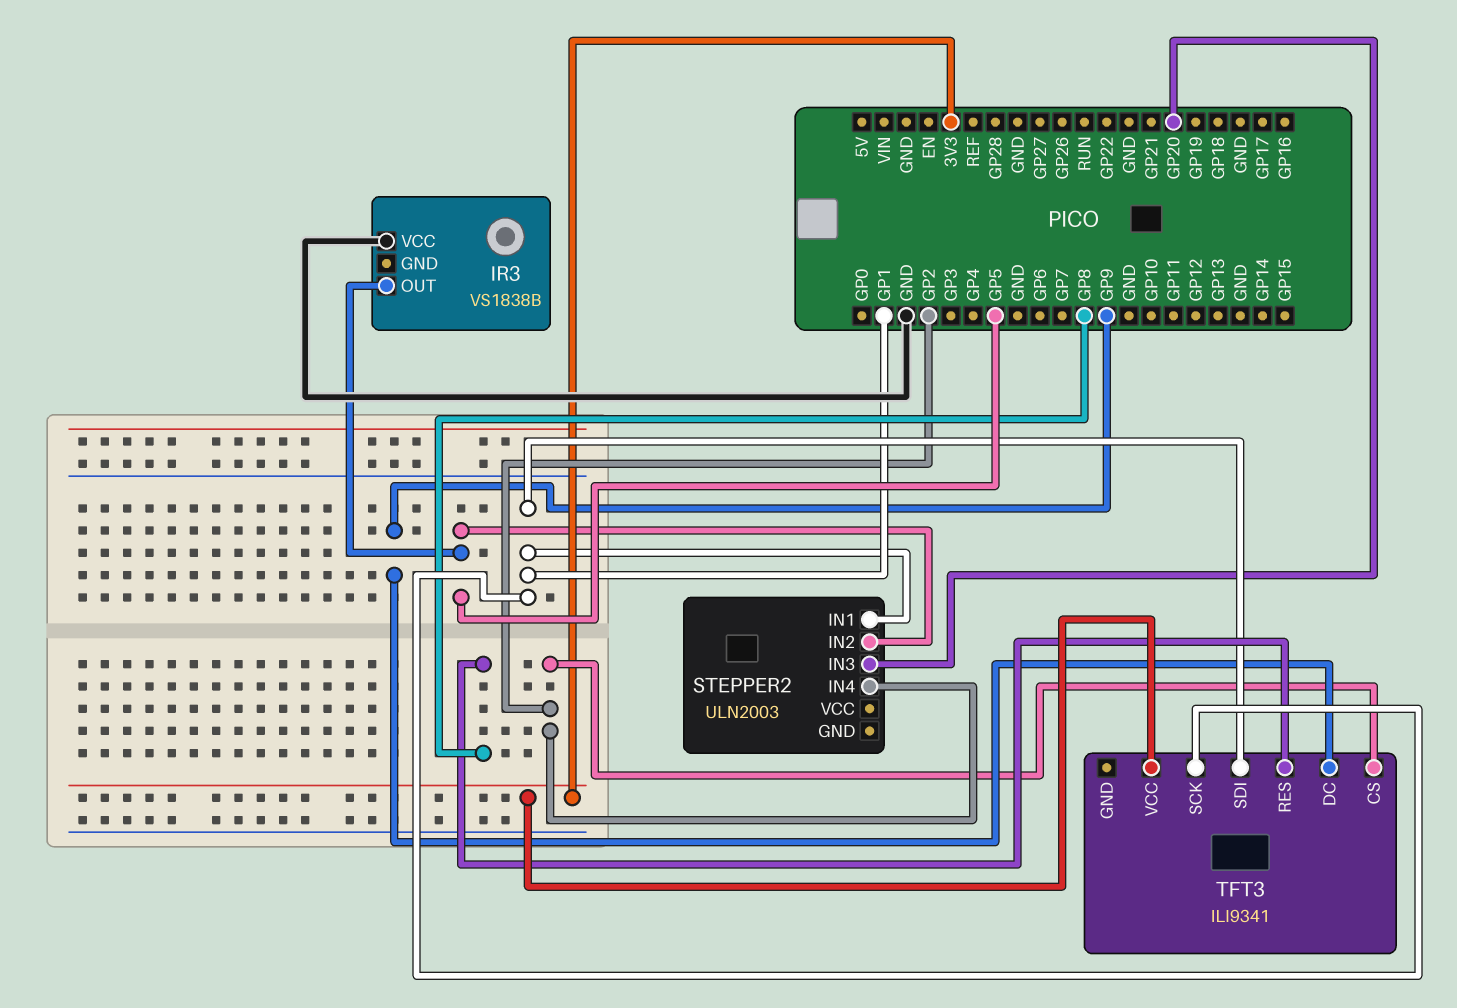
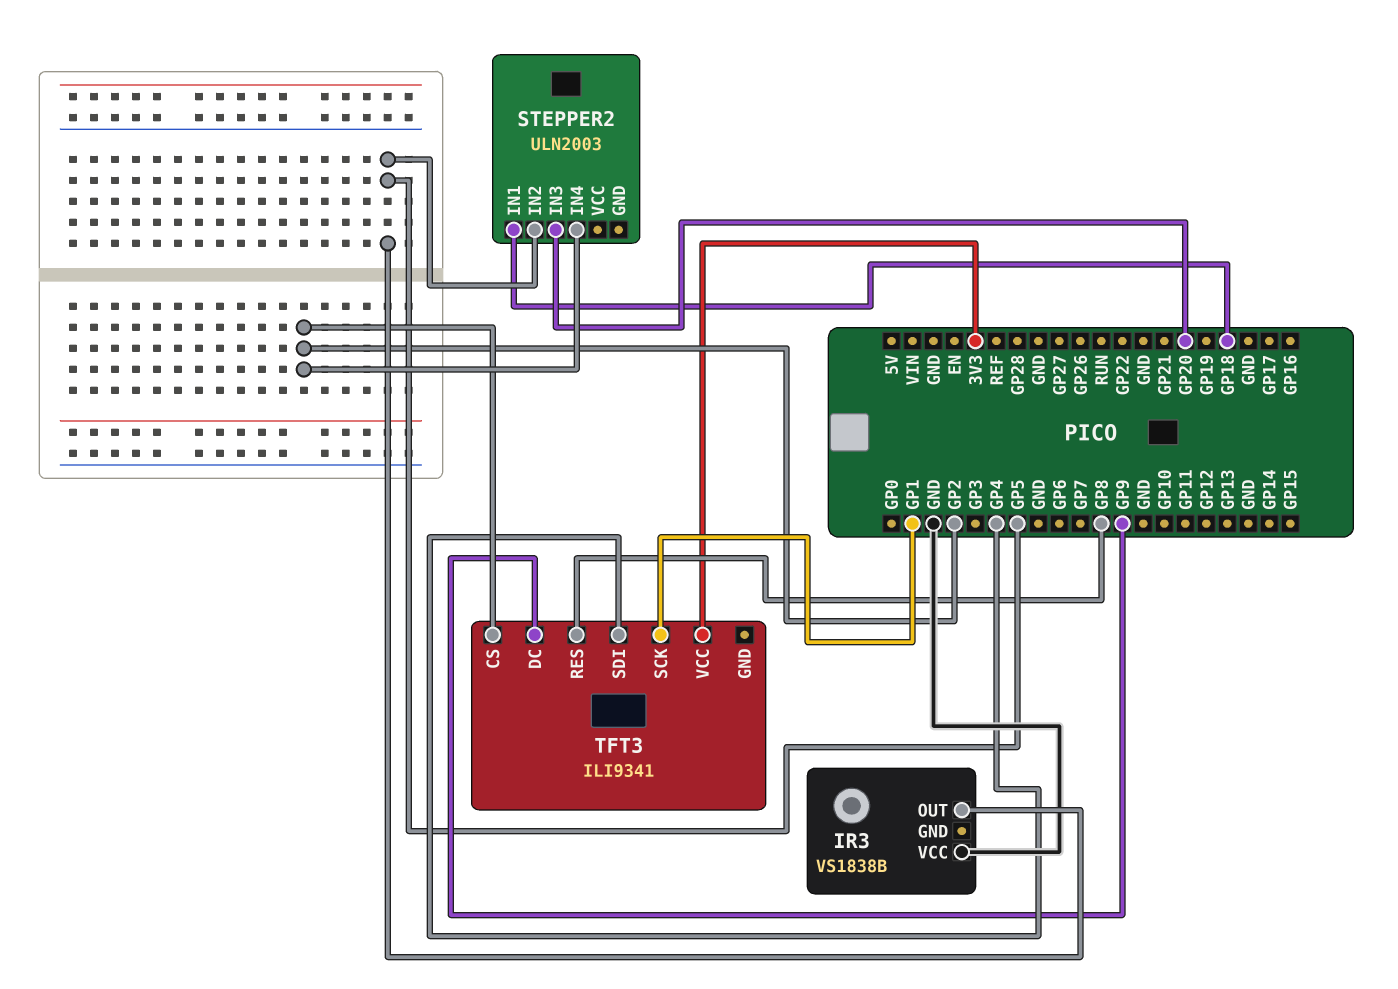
STEPPER2 pin IN1: GP1 -> GP18
TFT3 pin SDI: GP1 -> GP4

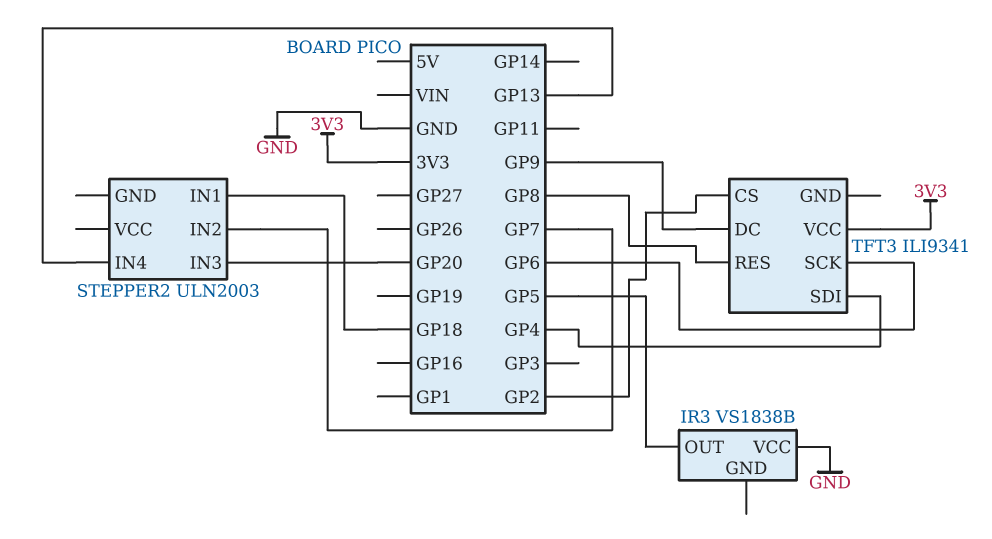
STEPPER2 pin IN2: GP5 -> GP7
STEPPER2 pin IN4: GP2 -> GP13
TFT3 pin SCK: GP1 -> GP6

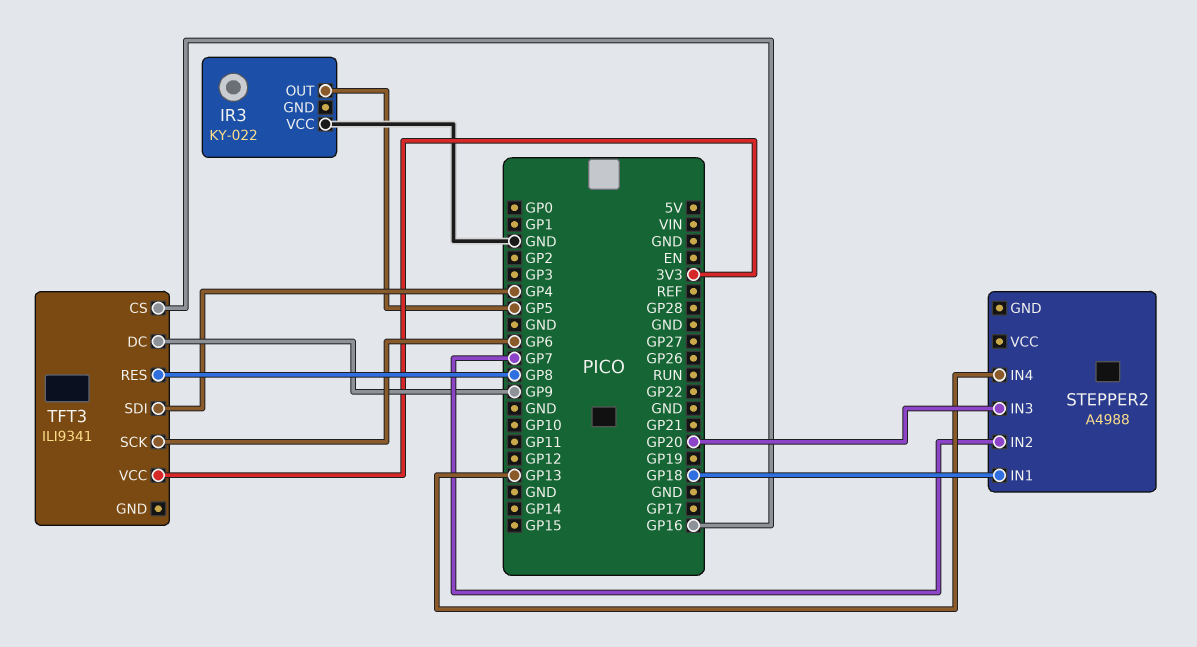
IR3: VS1838B -> KY-022
STEPPER2: ULN2003 -> A4988
TFT3 pin CS: GP2 -> GP16

